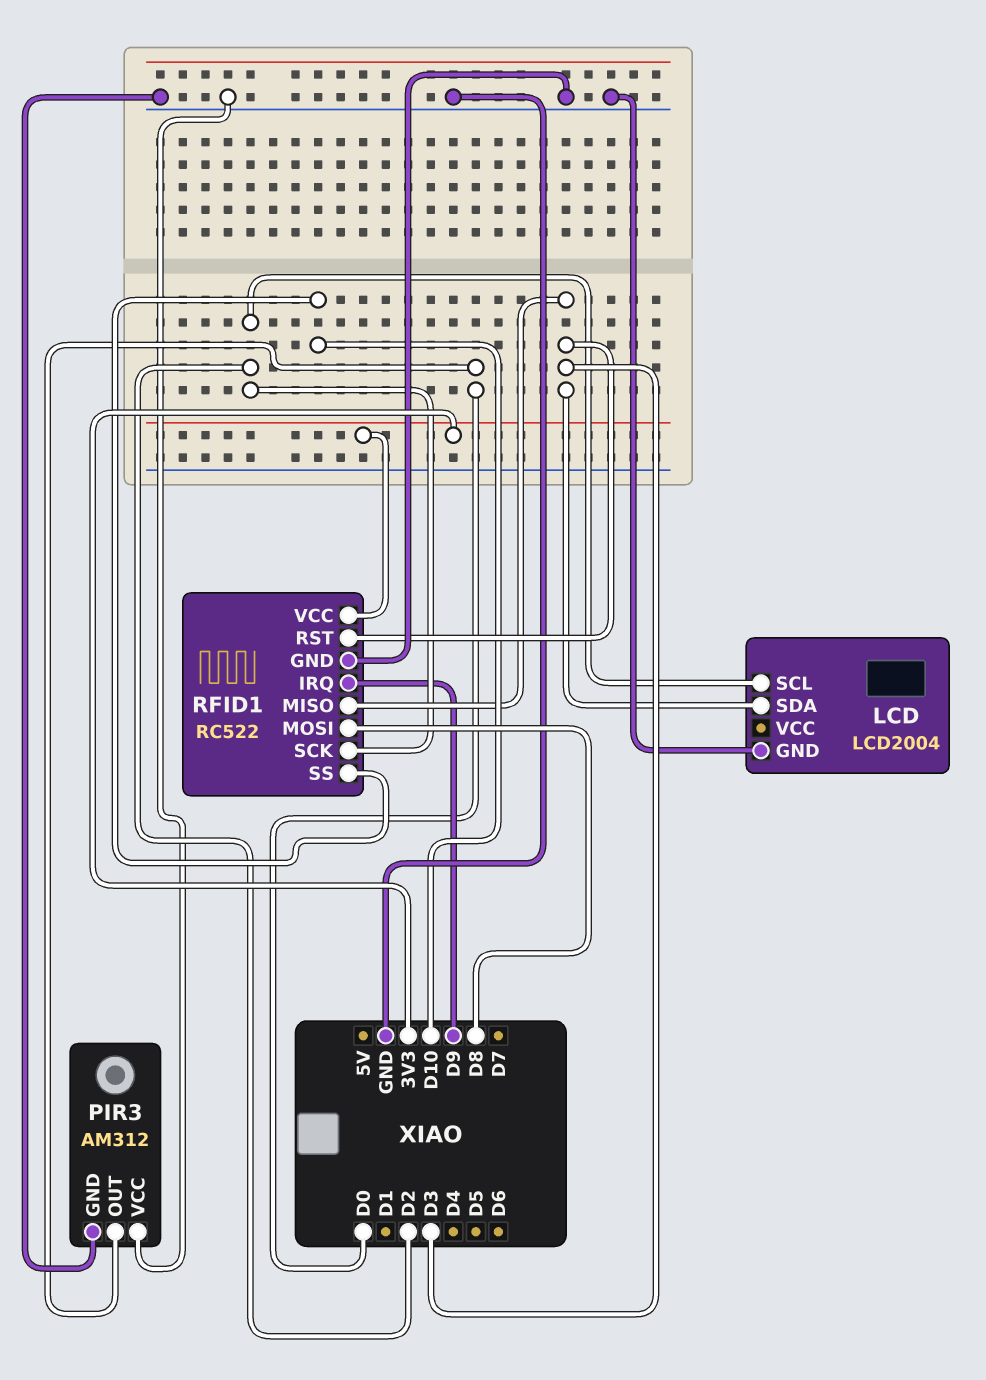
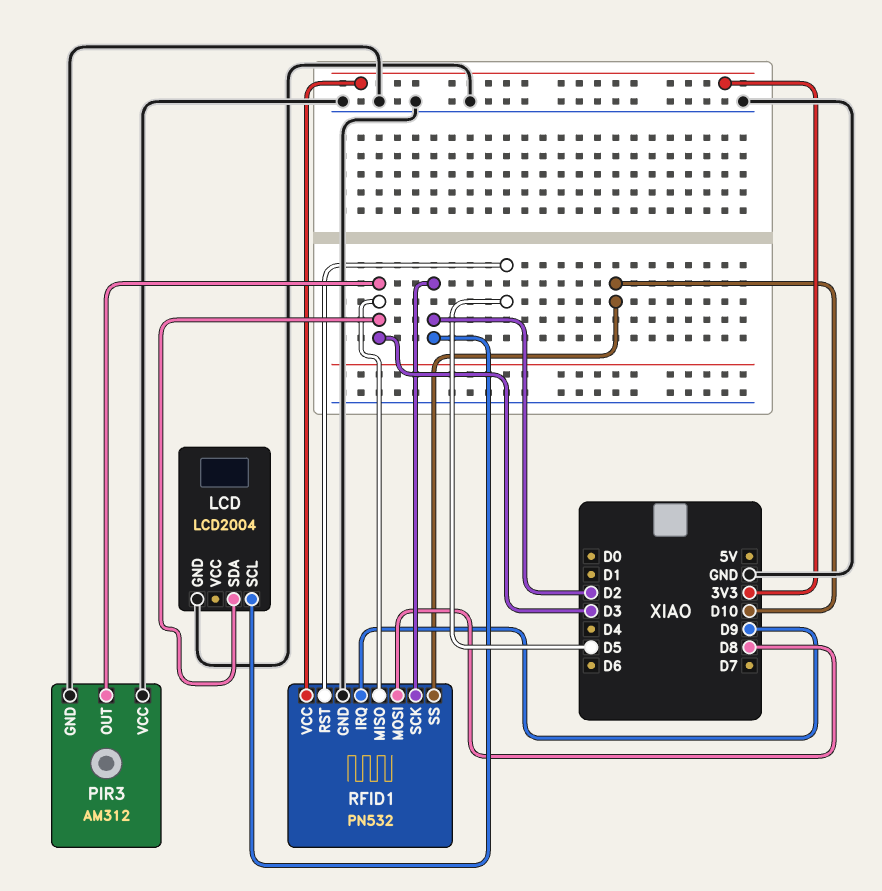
PIR3 pin OUT: D0 -> D3
RFID1: RC522 -> PN532
RFID1 pin RST: D3 -> D5

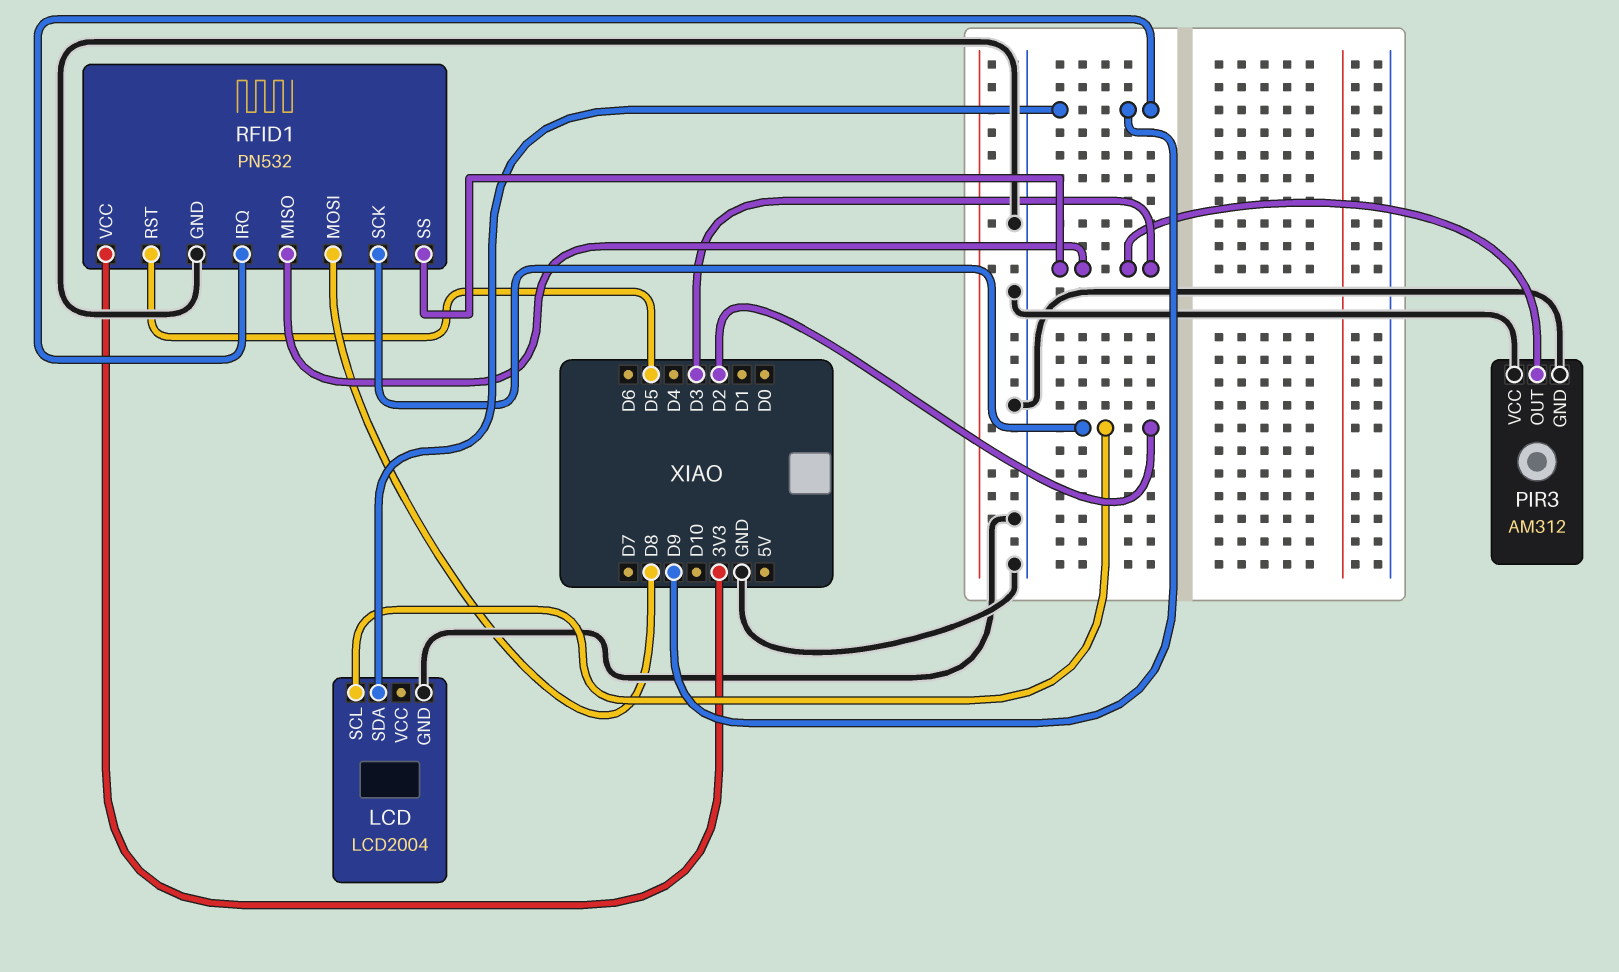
LCD pin SDA: D3 -> D9
RFID1 pin SS: D10 -> D3

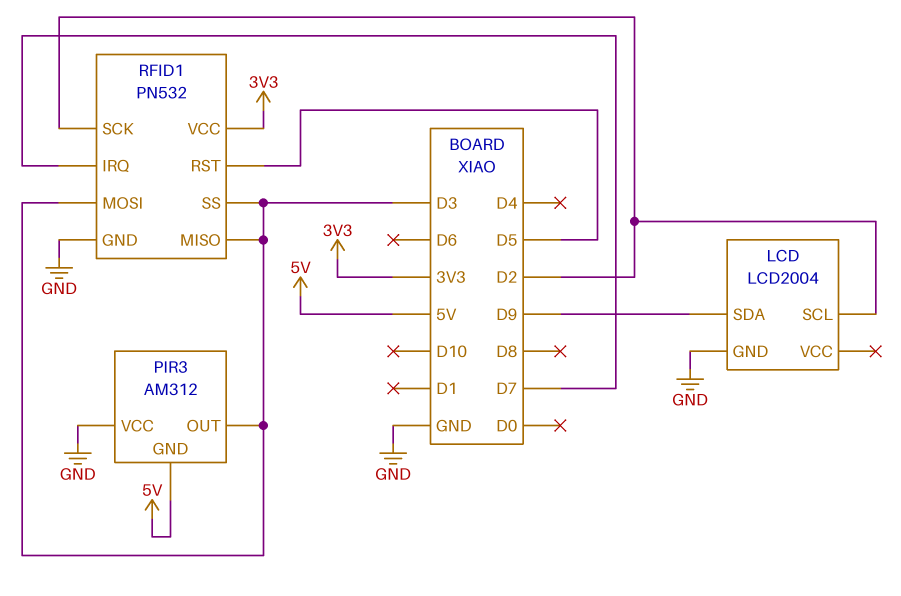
PIR3 pin GND: GND -> 5V
RFID1 pin IRQ: D9 -> D7
RFID1 pin MOSI: D8 -> D3

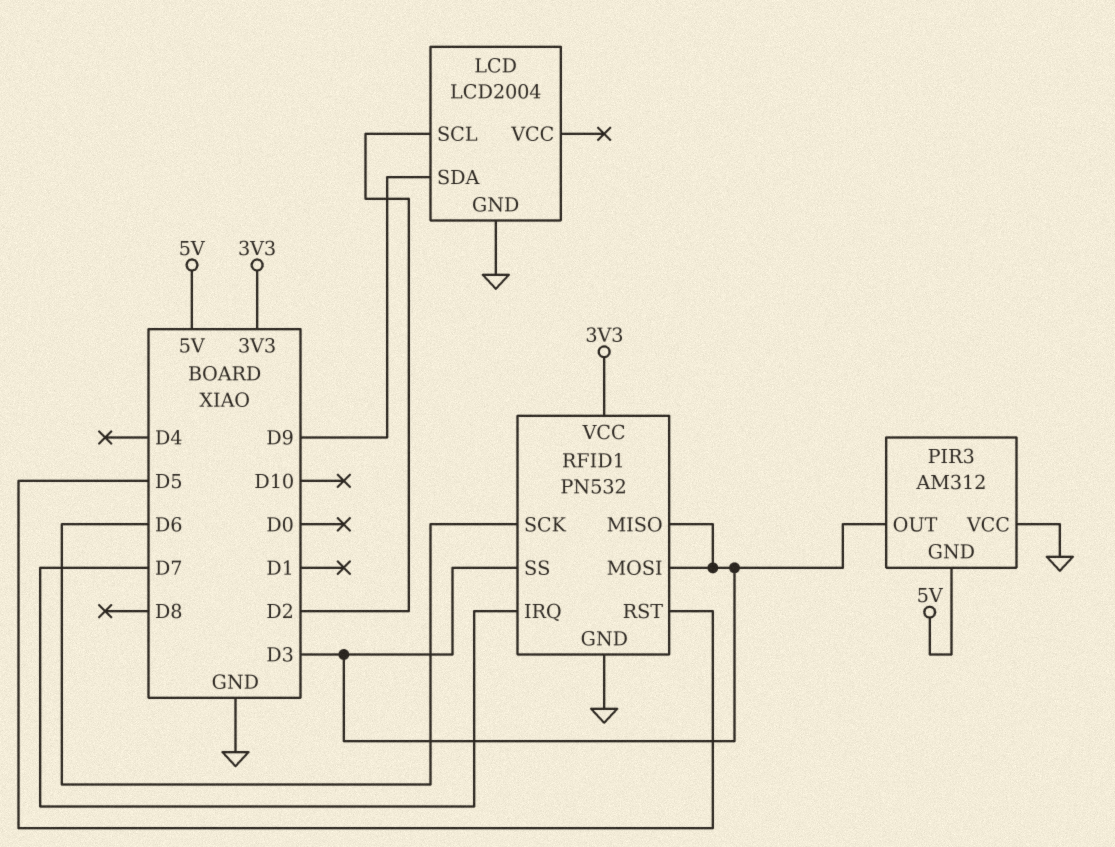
RFID1 pin SCK: D2 -> D6

